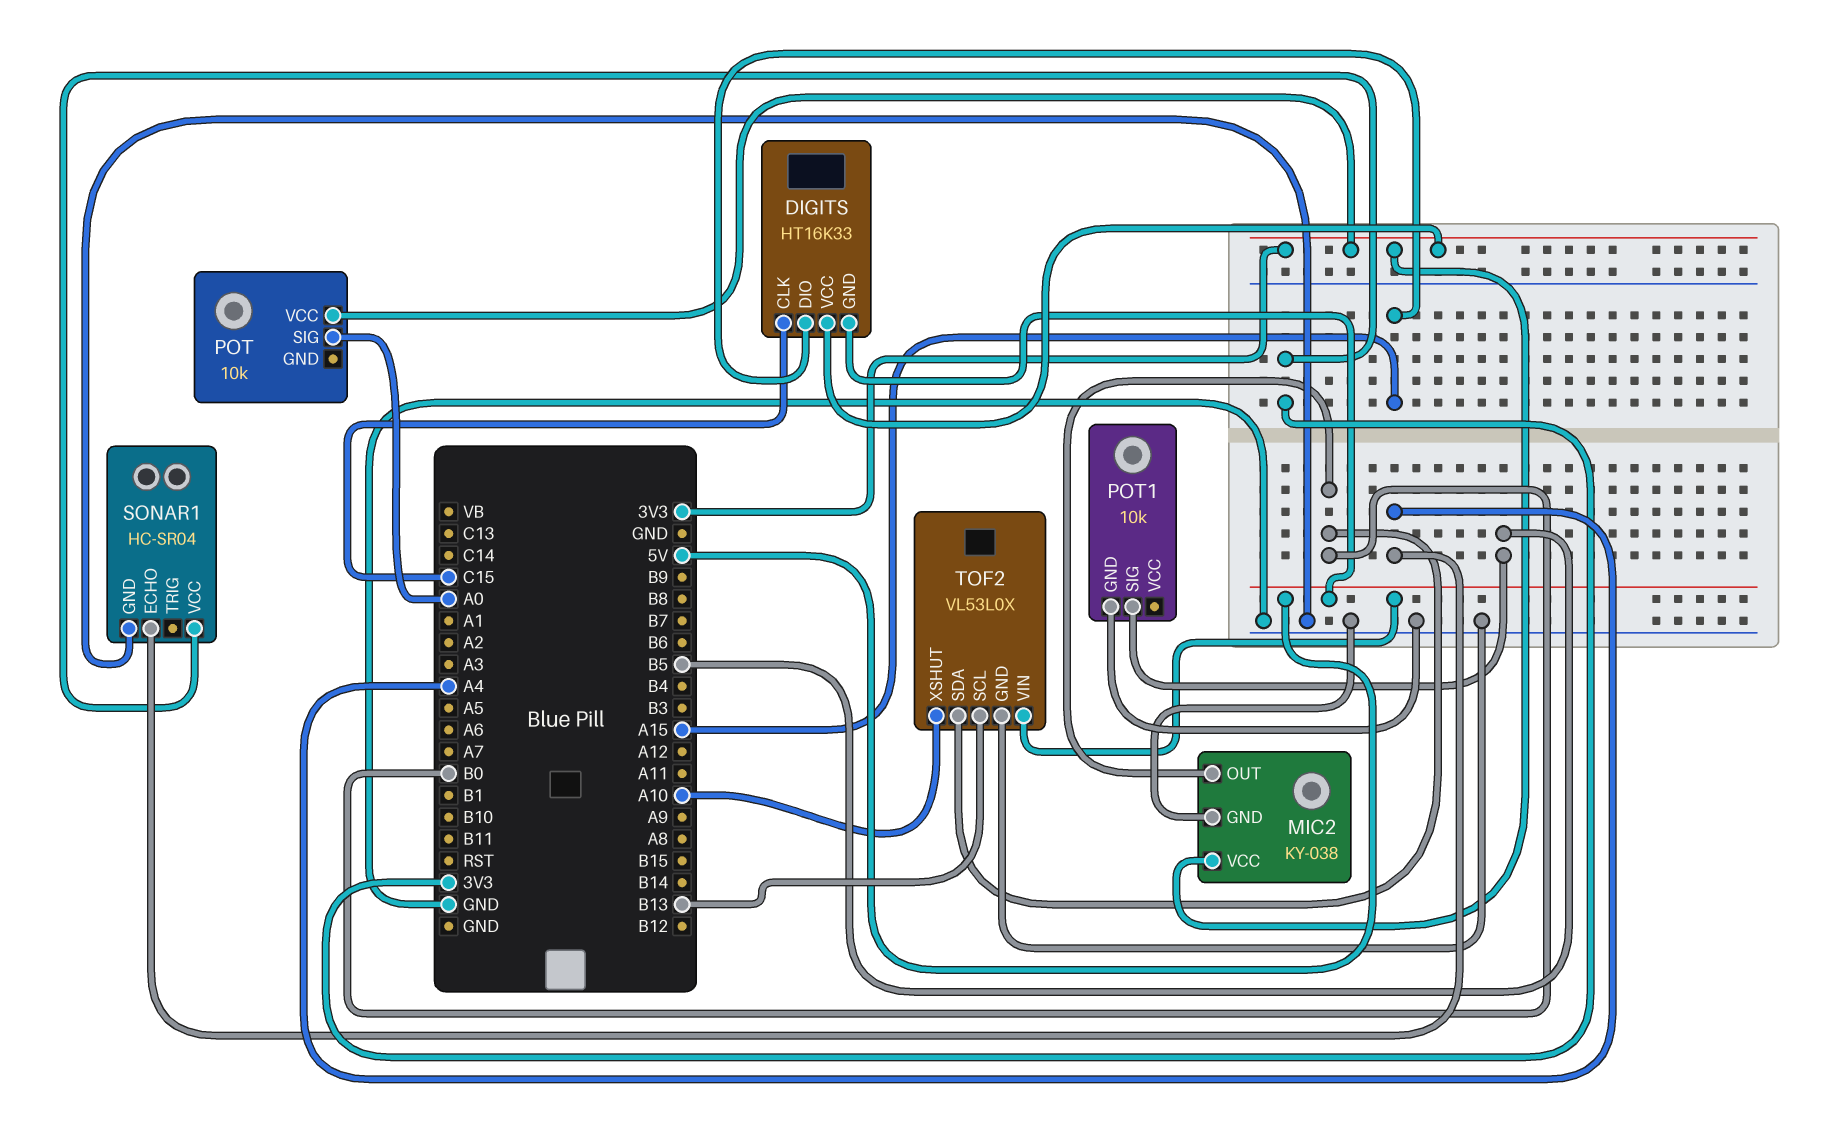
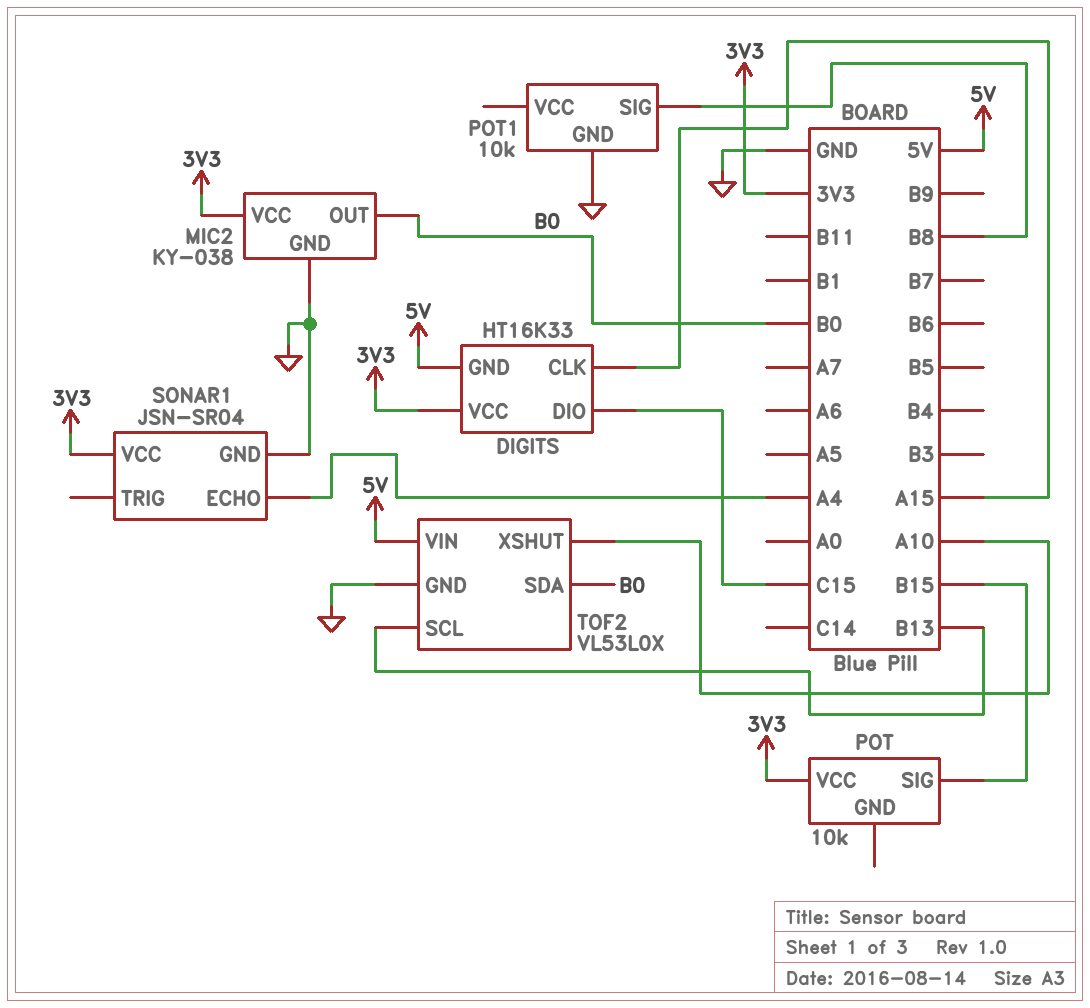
DIGITS pin CLK: C15 -> A15
DIGITS pin DIO: A15 -> C15
POT pin SIG: A0 -> B15
POT1 pin SIG: B5 -> B8
SONAR1: HC-SR04 -> JSN-SR04

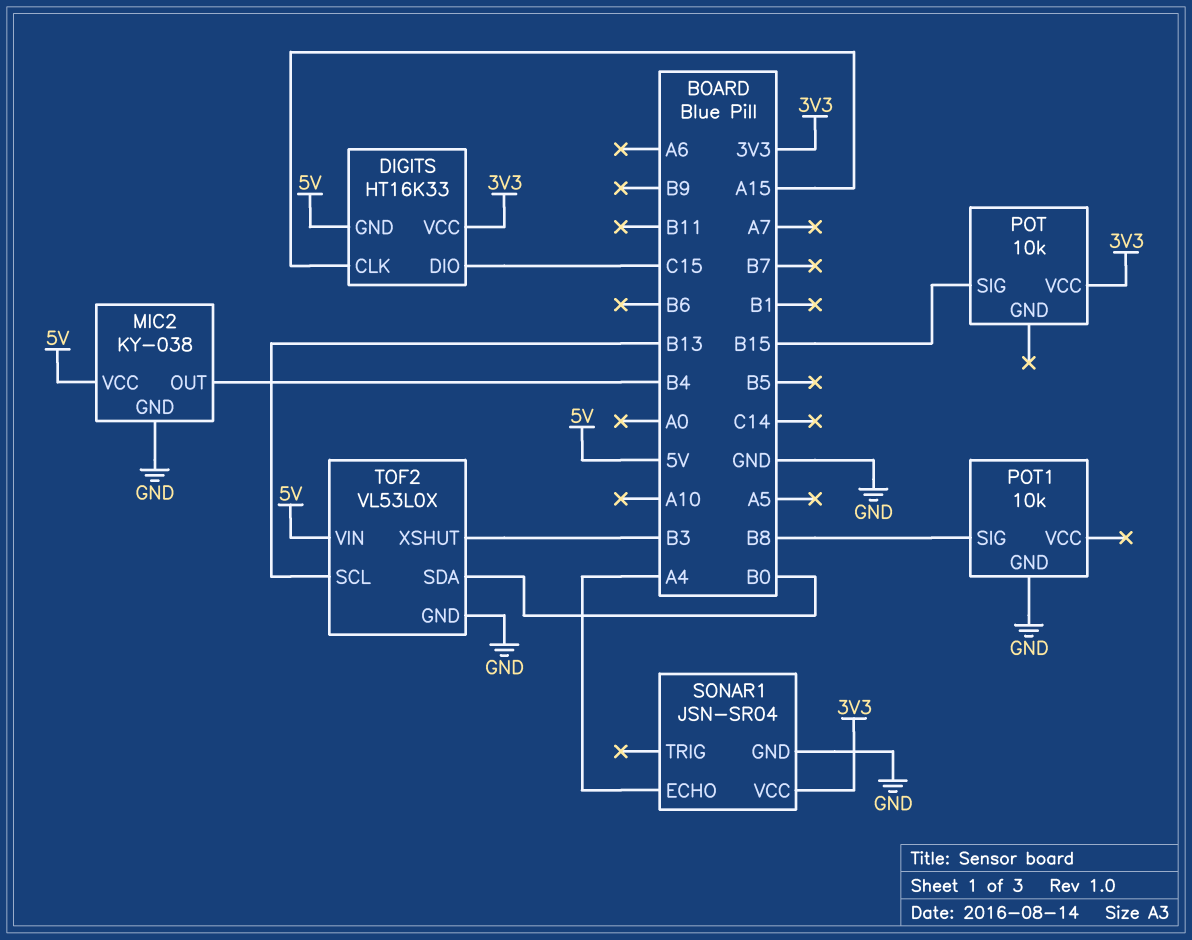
MIC2 pin OUT: B0 -> B4
MIC2 pin VCC: 3V3 -> 5V
TOF2 pin XSHUT: A10 -> B3

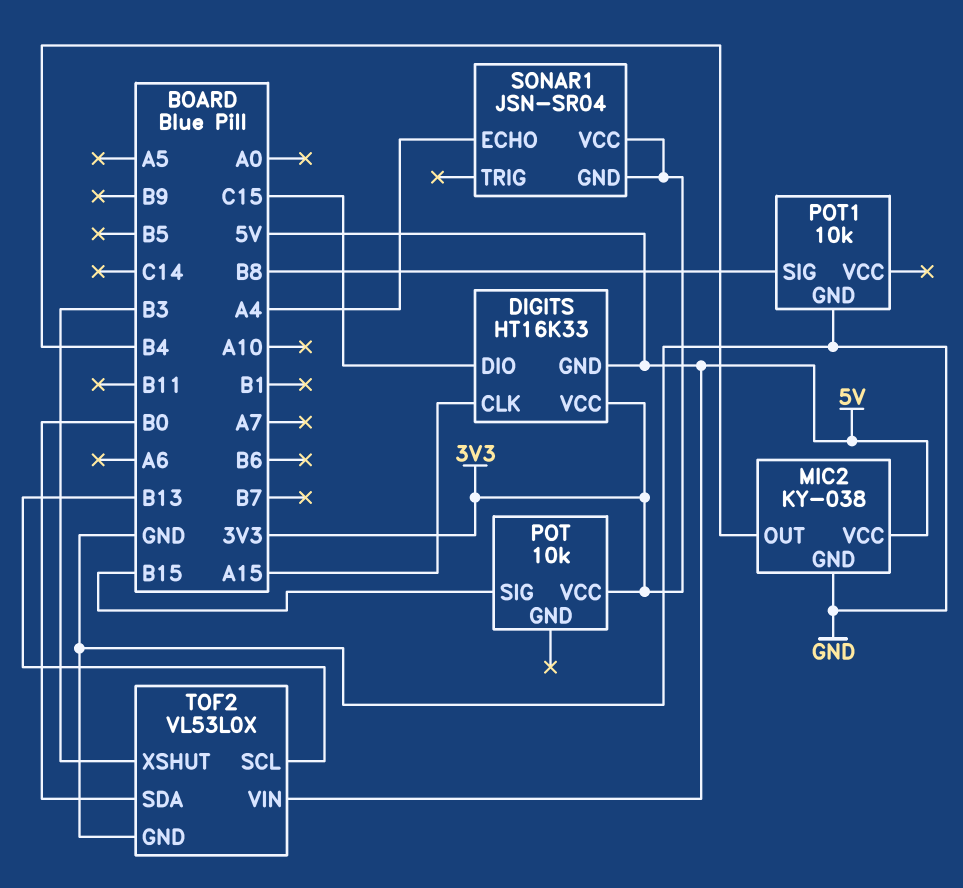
SONAR1 pin GND: GND -> 3V3

